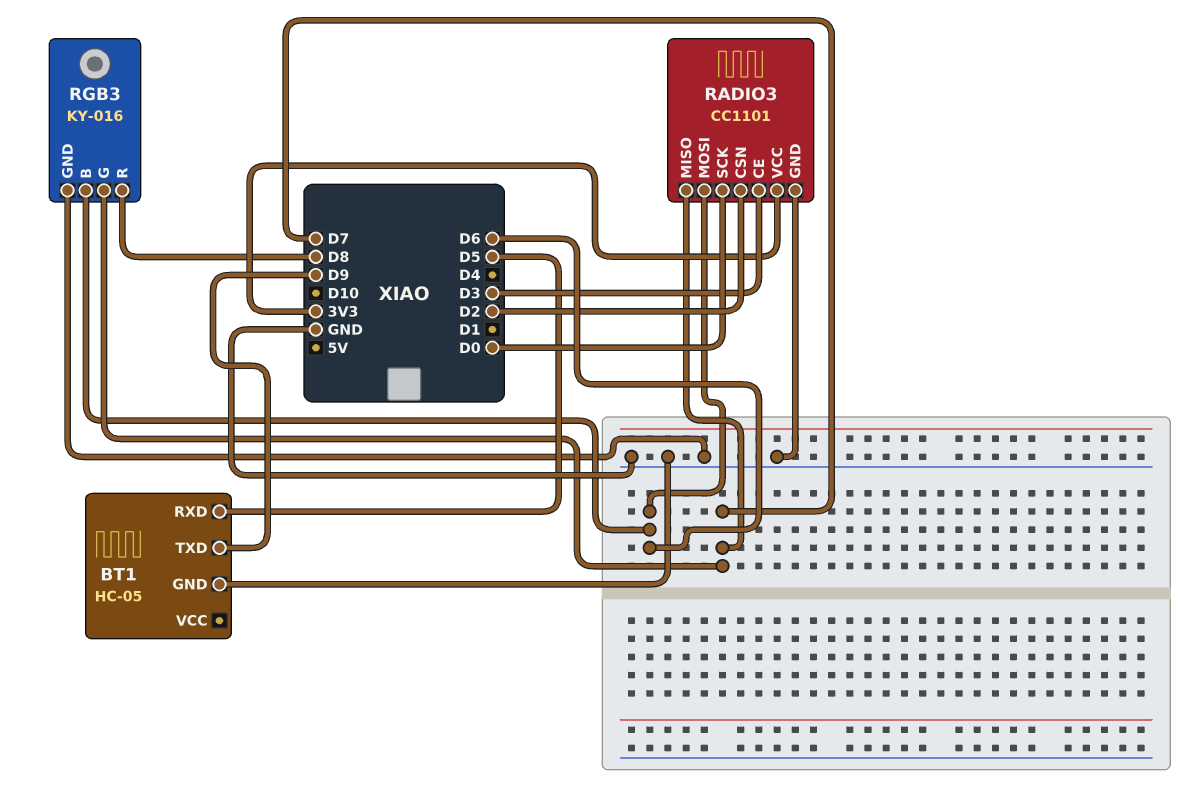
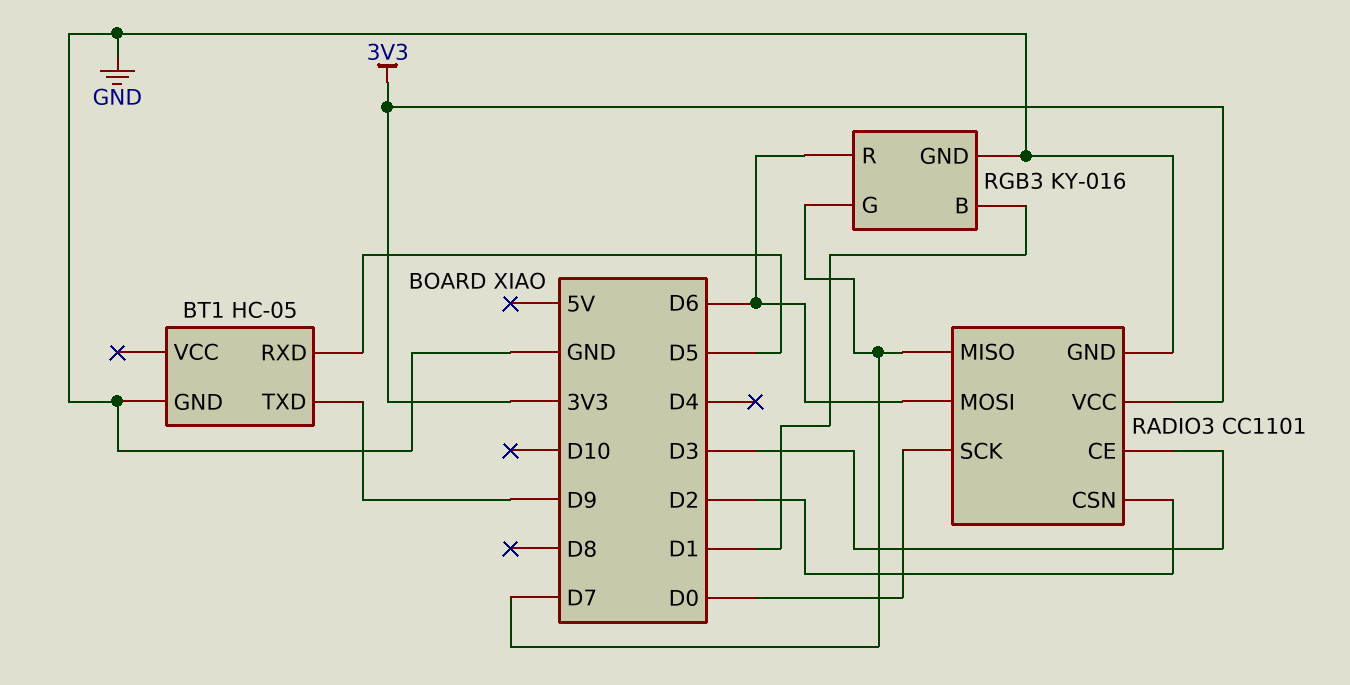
RGB3 pin B: D6 -> D1
RGB3 pin R: D8 -> D6

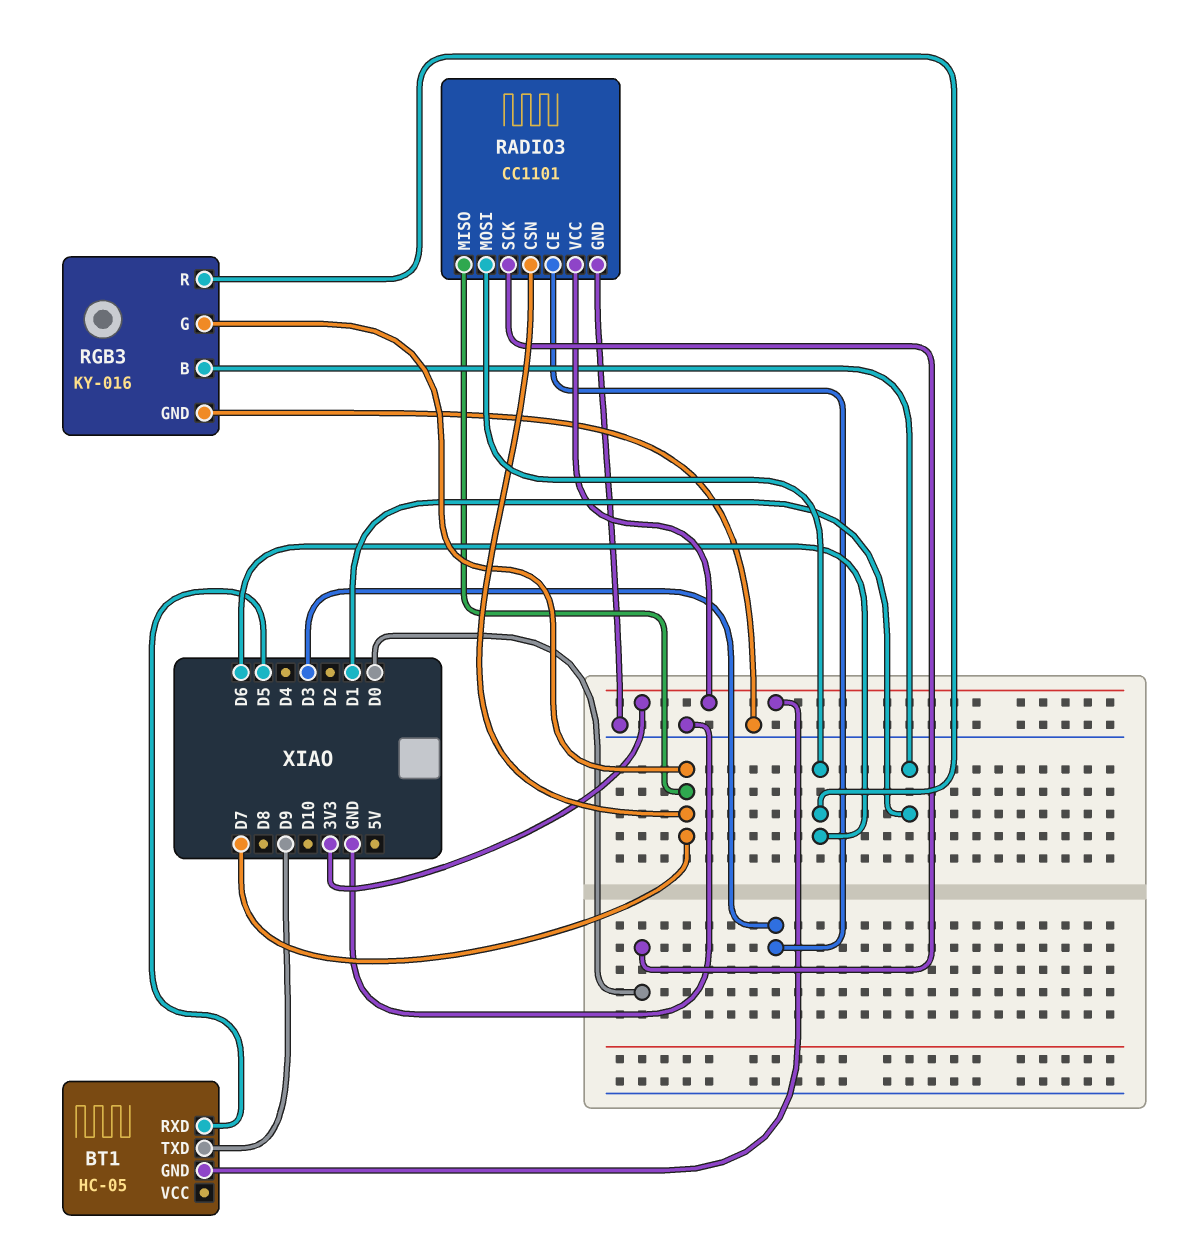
BT1 pin GND: GND -> 3V3
RADIO3 pin CSN: D2 -> D7

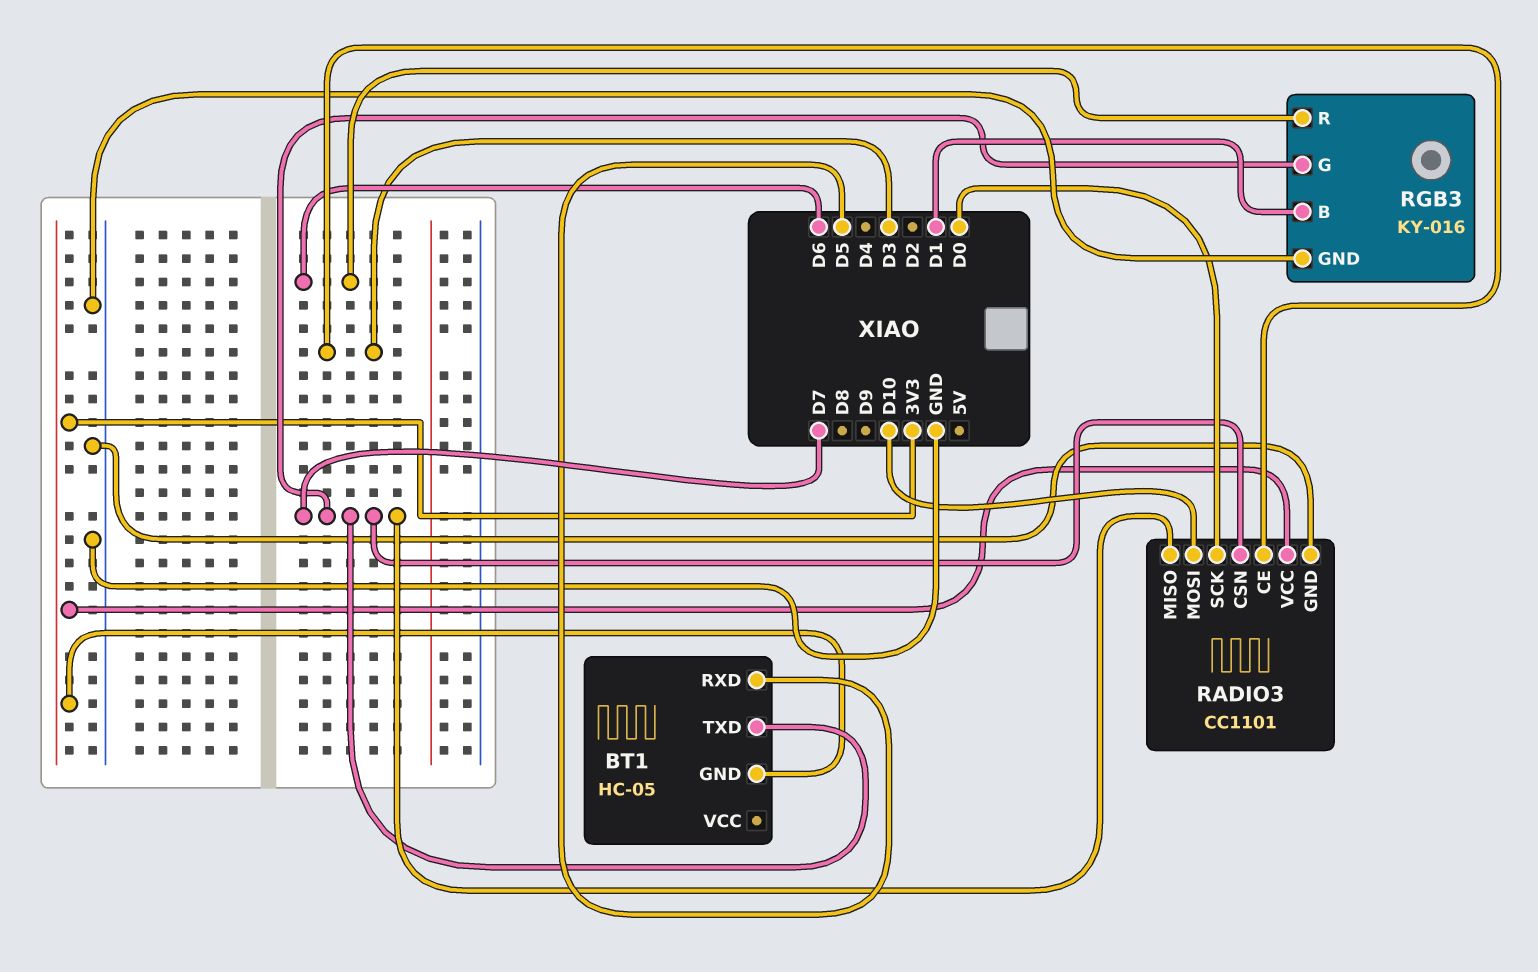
BT1 pin TXD: D9 -> D7
RADIO3 pin MOSI: D6 -> D10

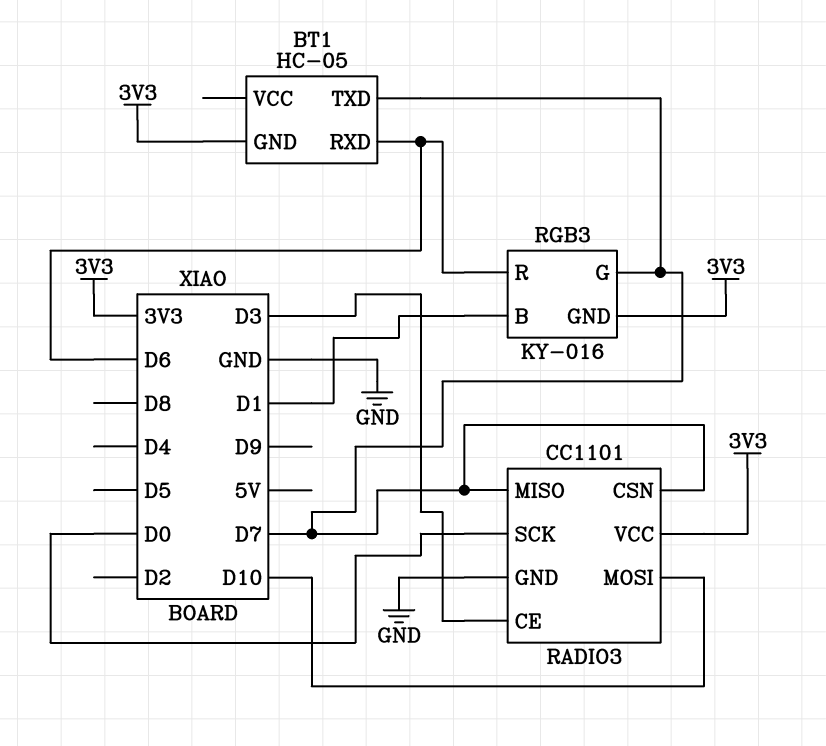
BT1 pin RXD: D5 -> D6
RGB3 pin GND: GND -> 3V3

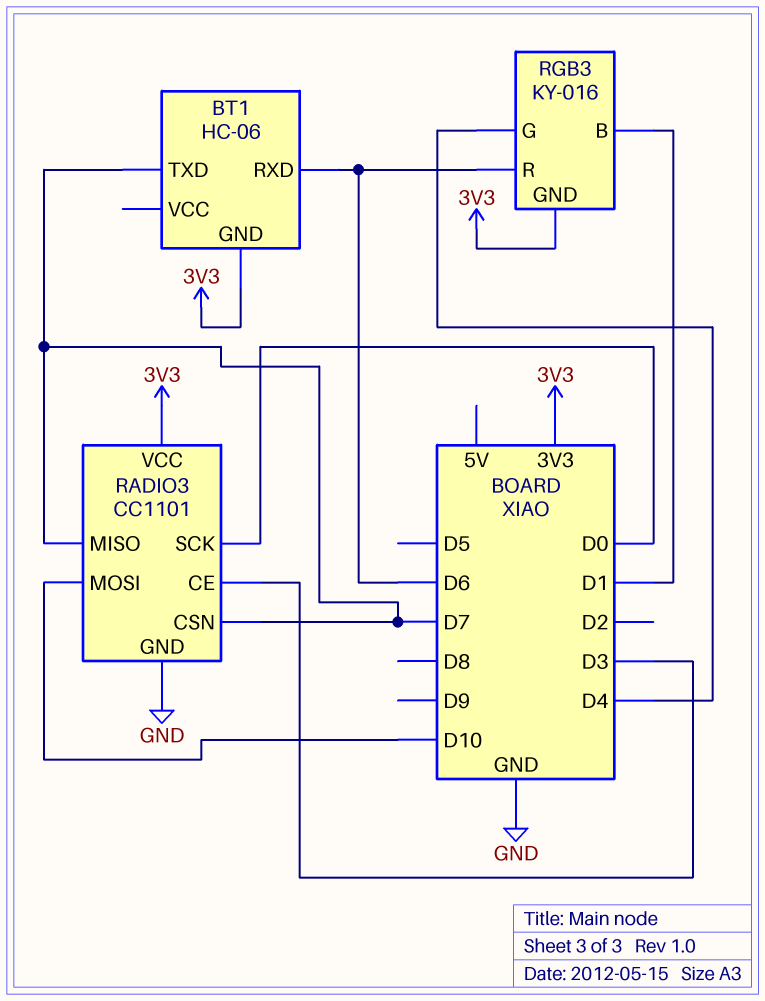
BT1: HC-05 -> HC-06
RGB3 pin G: D7 -> D4

